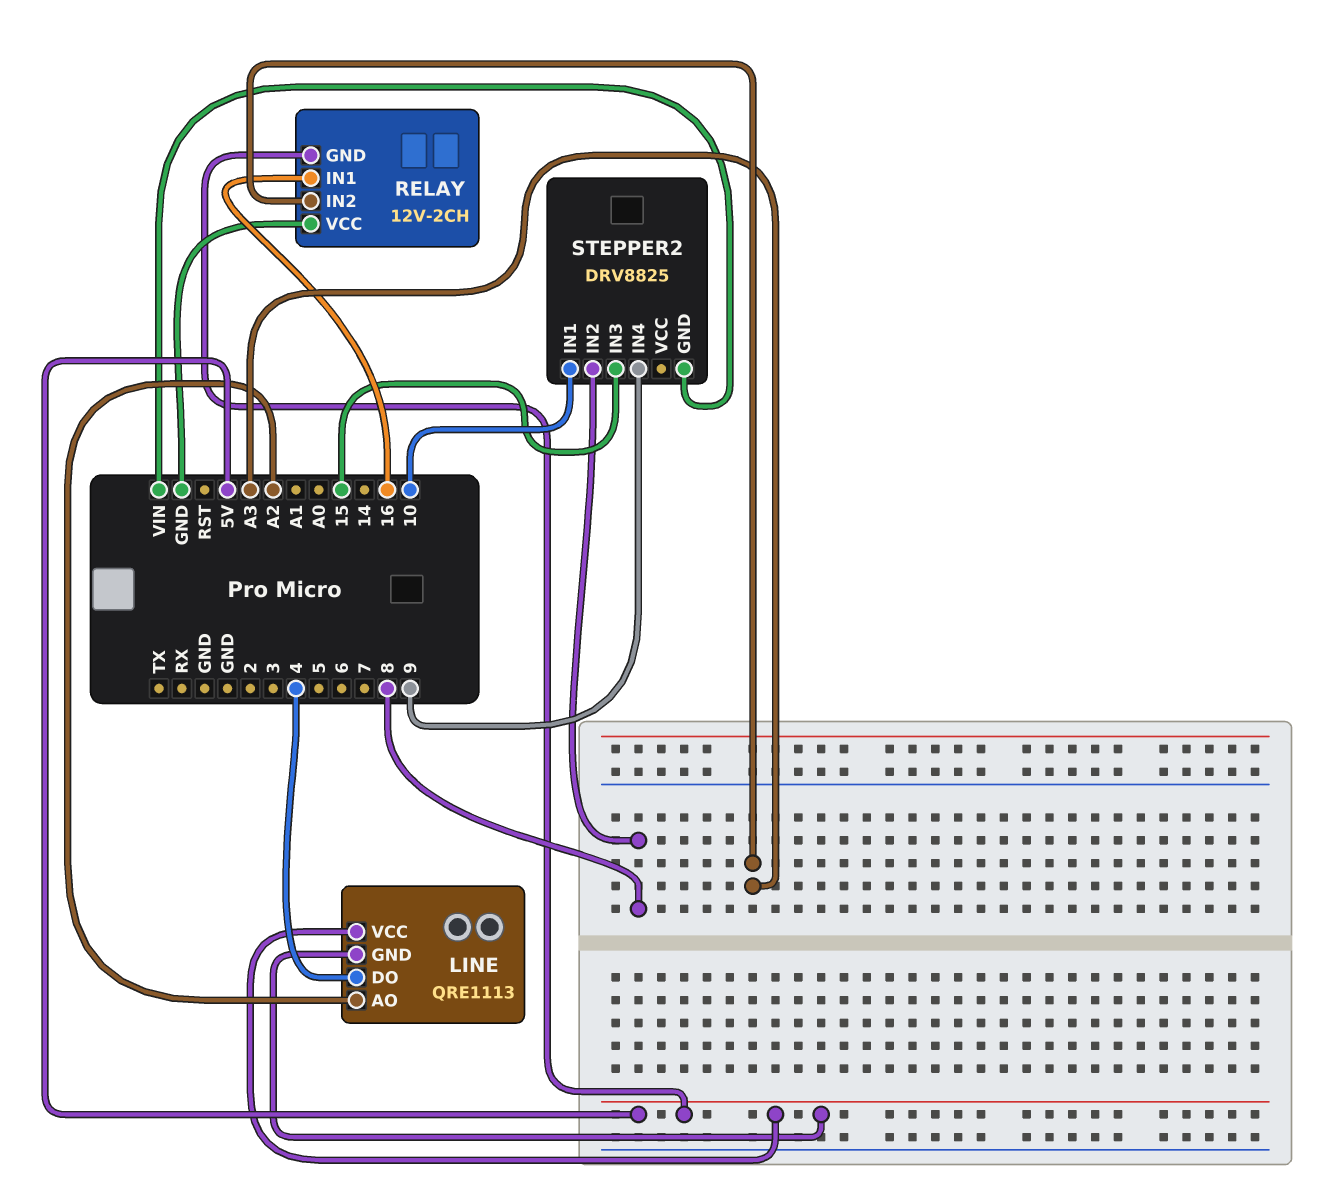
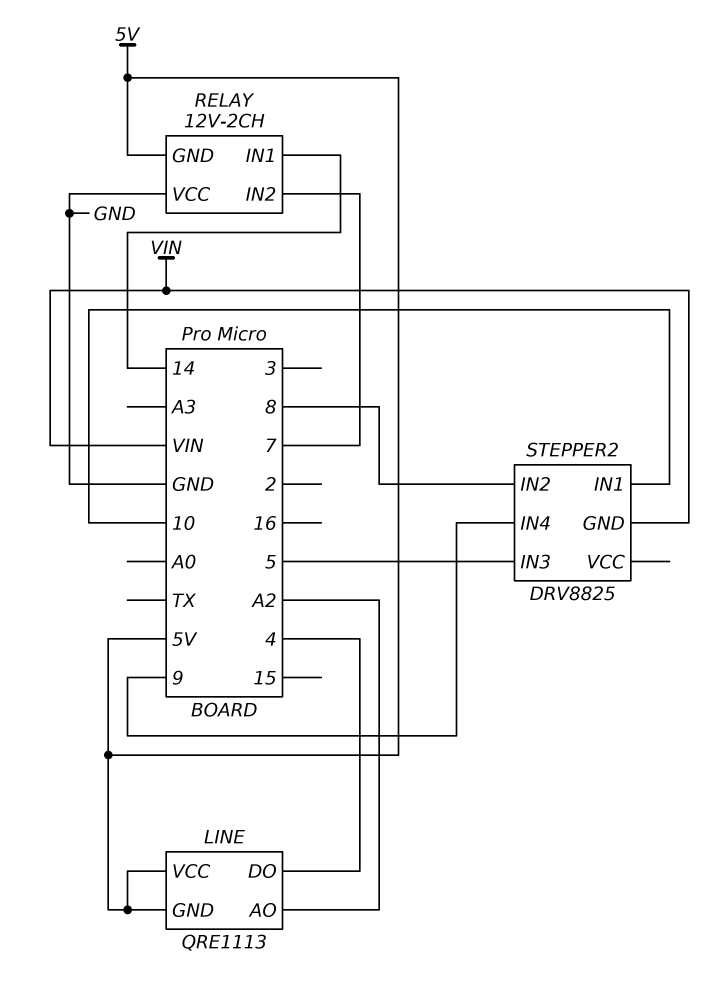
RELAY pin IN1: 16 -> 14
RELAY pin IN2: A3 -> 7
STEPPER2 pin IN3: 15 -> 5

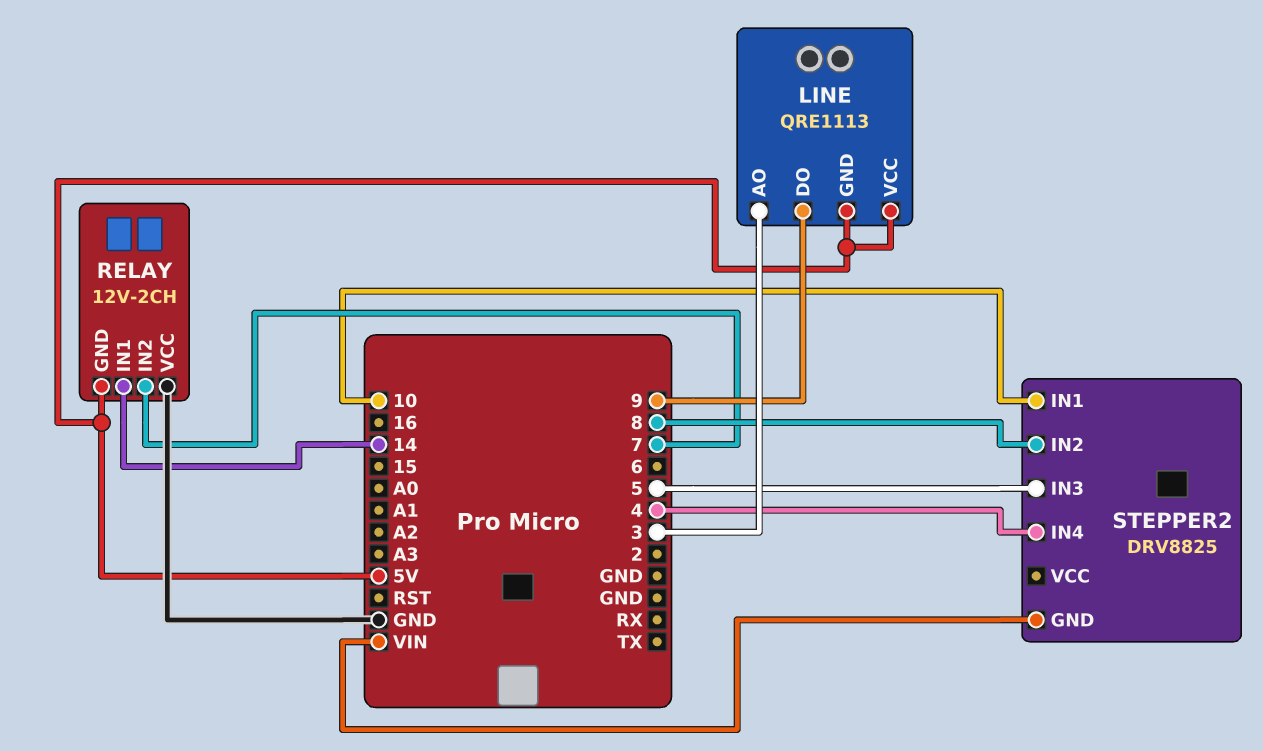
LINE pin AO: A2 -> 3
LINE pin DO: 4 -> 9
STEPPER2 pin IN4: 9 -> 4

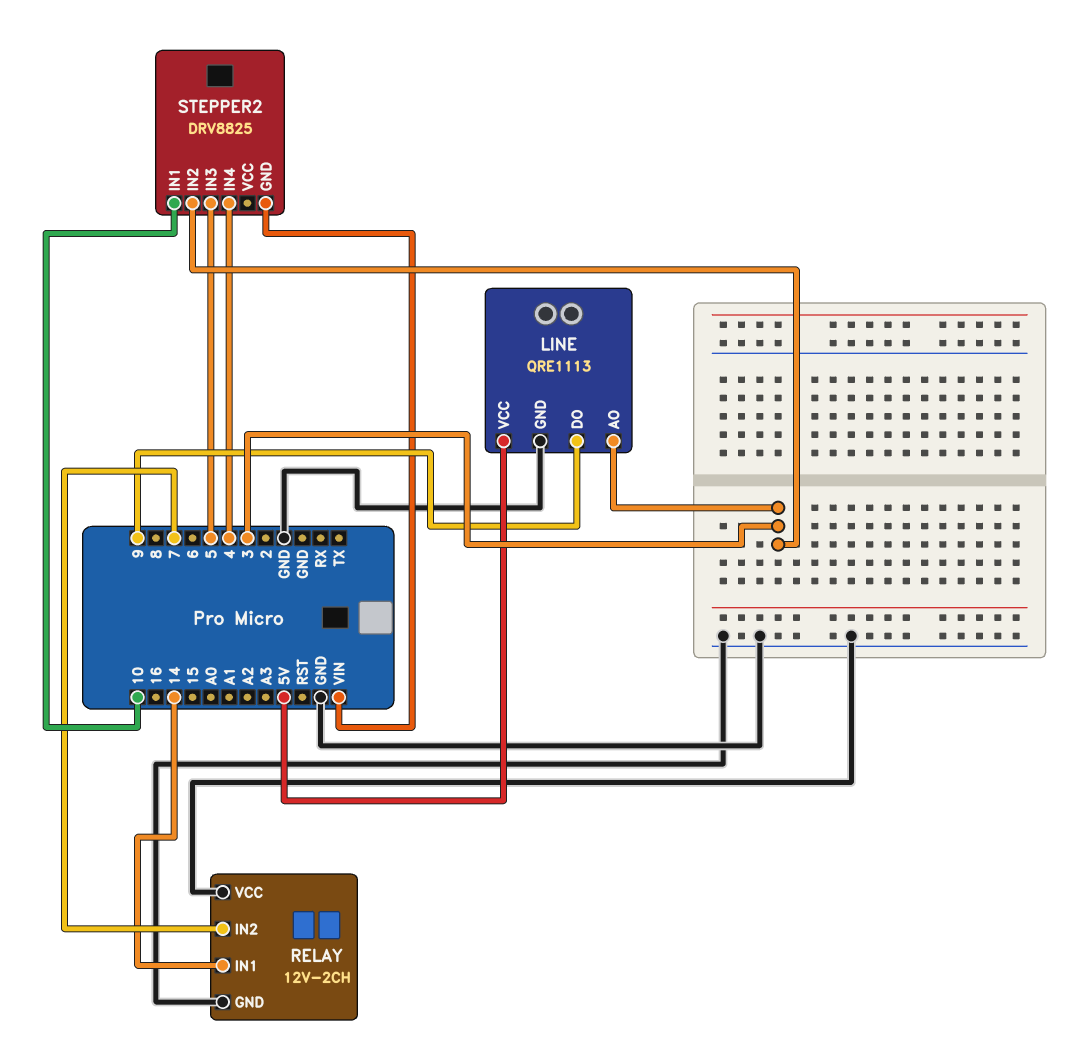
LINE pin GND: 5V -> GND
RELAY pin GND: 5V -> GND
STEPPER2 pin IN2: 8 -> 3

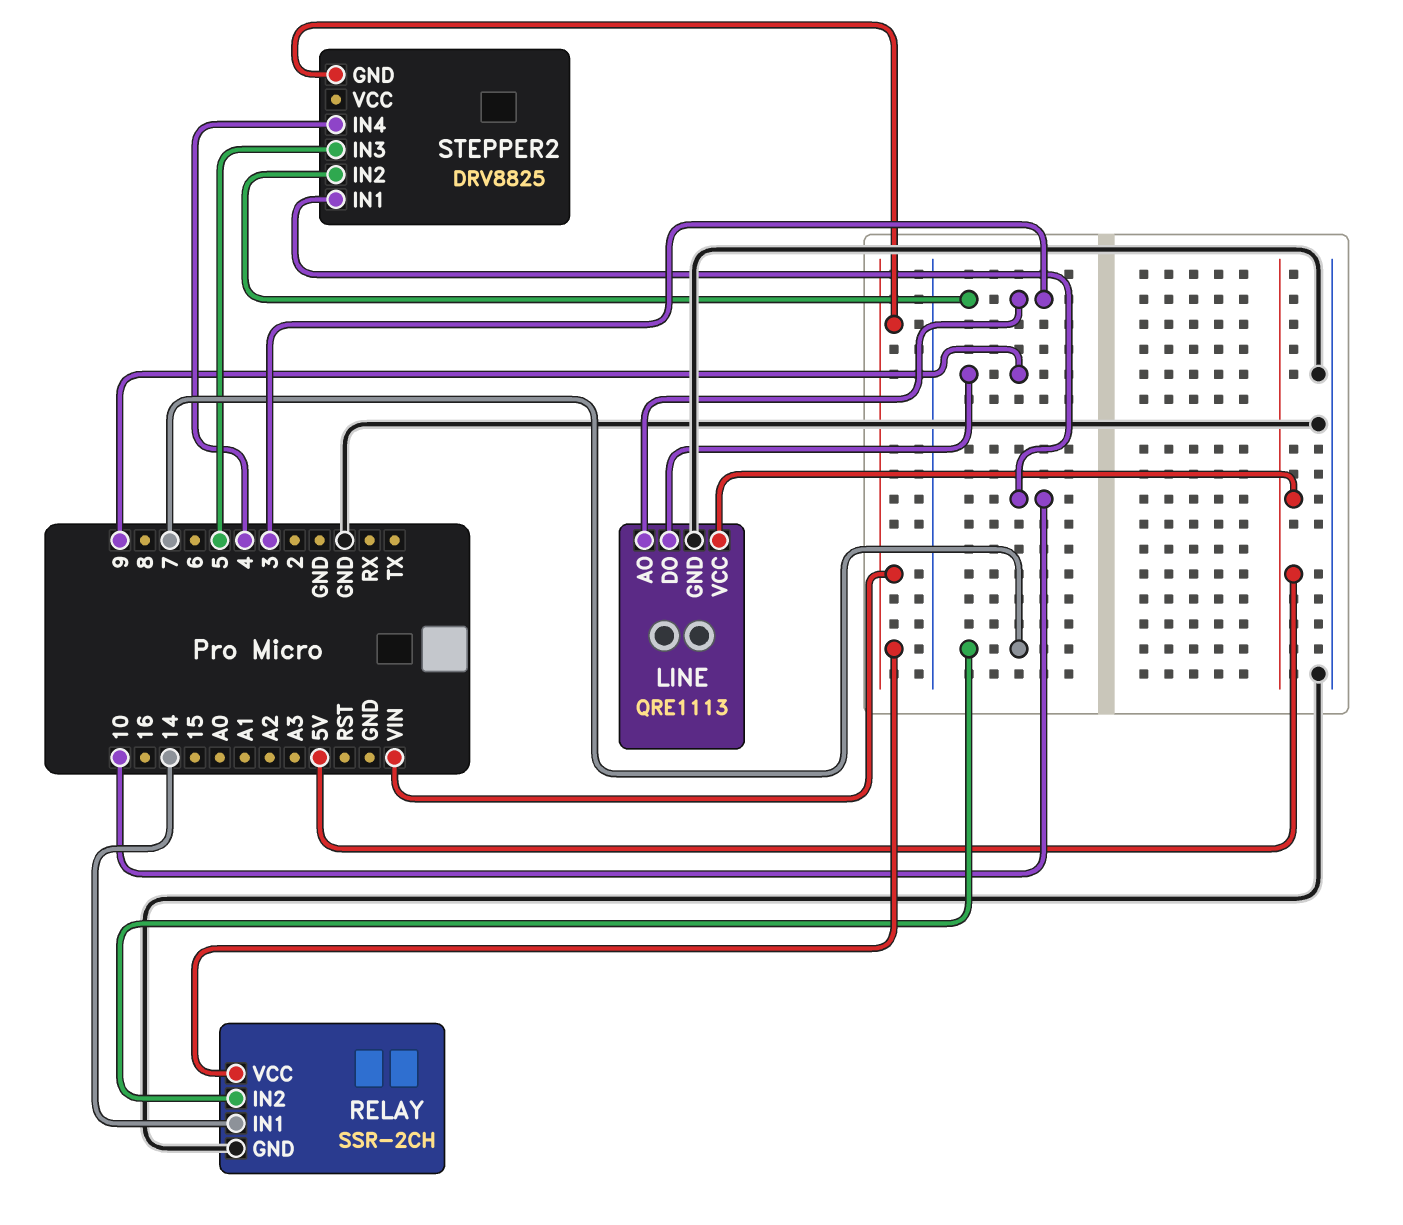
RELAY: 12V-2CH -> SSR-2CH
RELAY pin VCC: GND -> VIN

